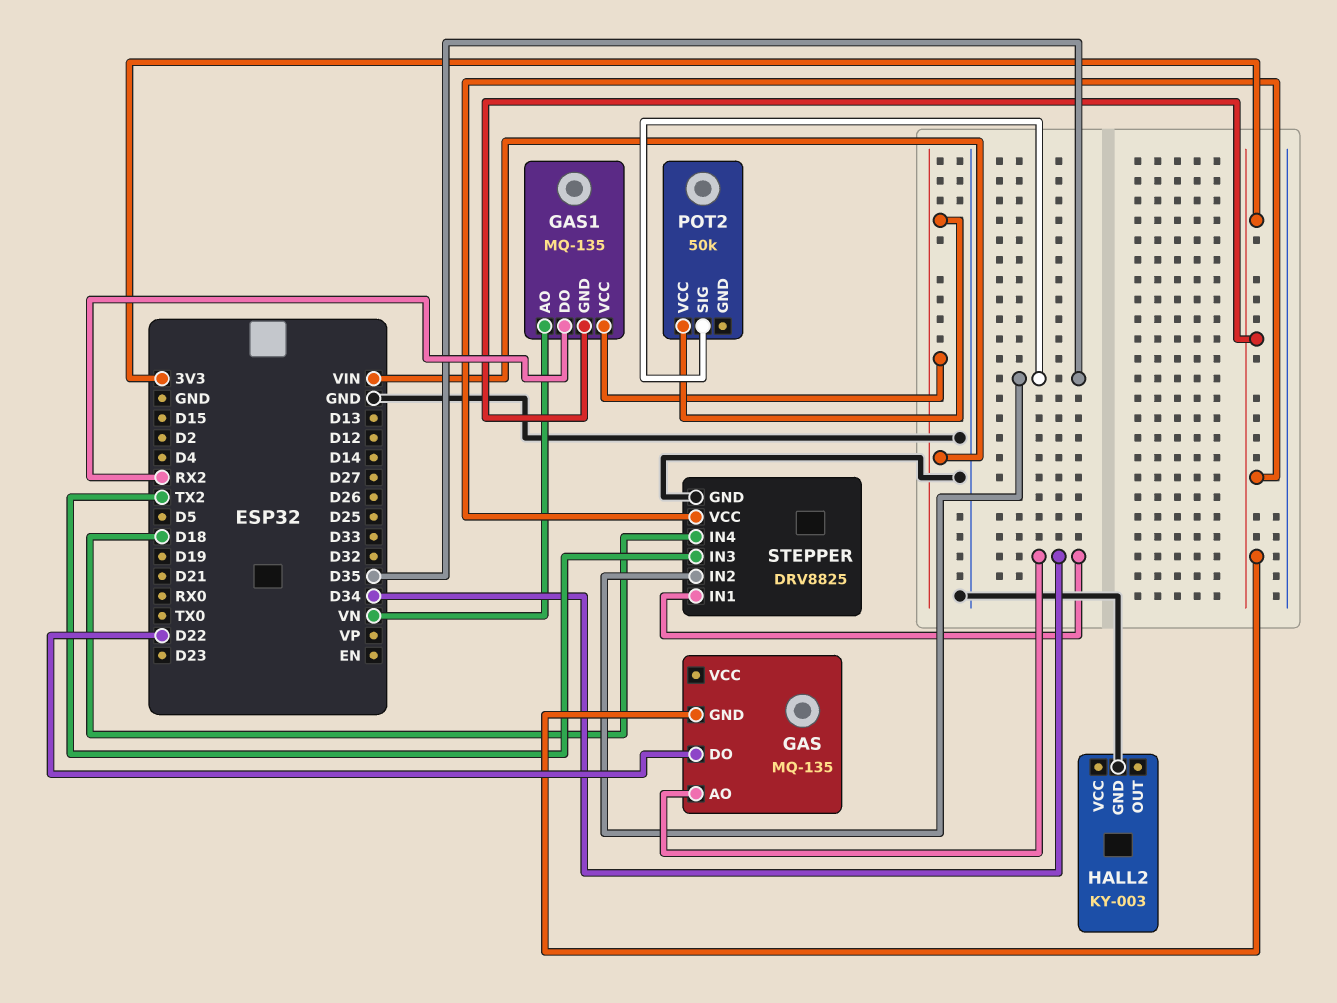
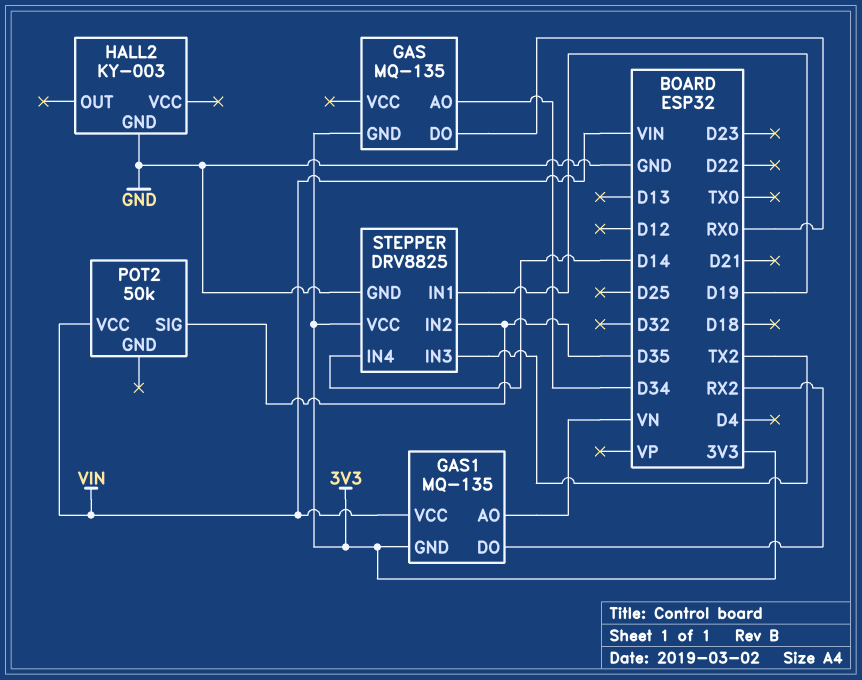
GAS pin DO: D22 -> RX0
STEPPER pin IN1: D34 -> D19
STEPPER pin IN4: D18 -> D14

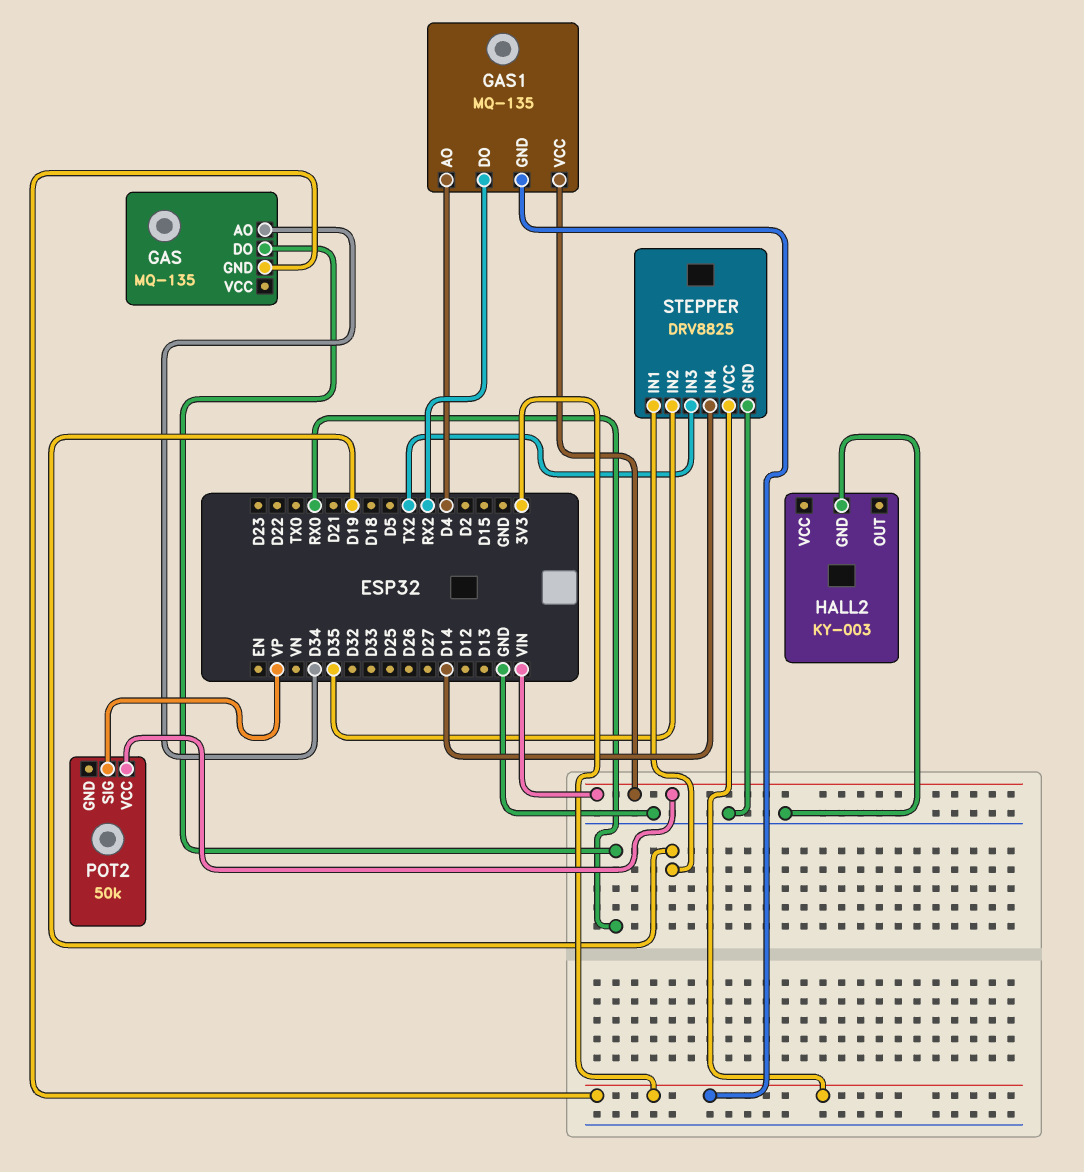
GAS1 pin AO: VN -> D4
POT2 pin SIG: D35 -> VP

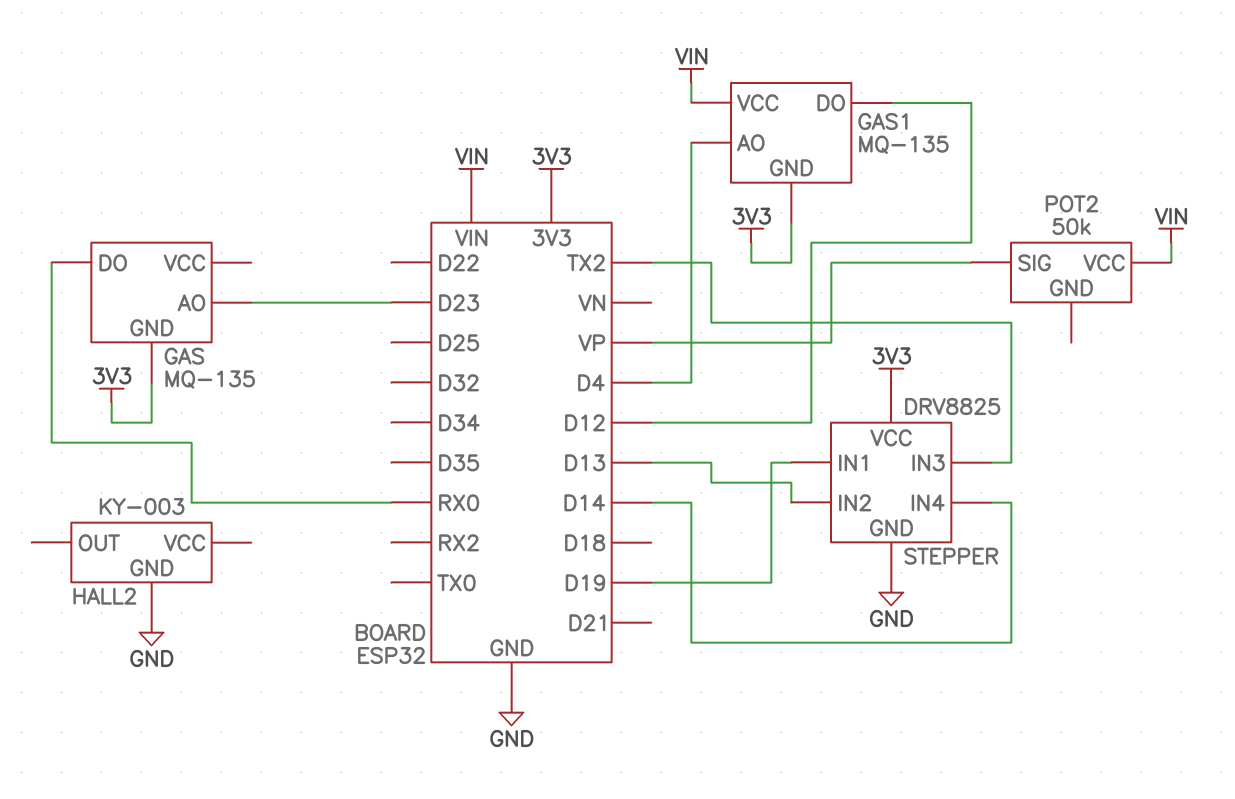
GAS pin AO: D34 -> D23
GAS1 pin DO: RX2 -> D12
STEPPER pin IN2: D35 -> D13

